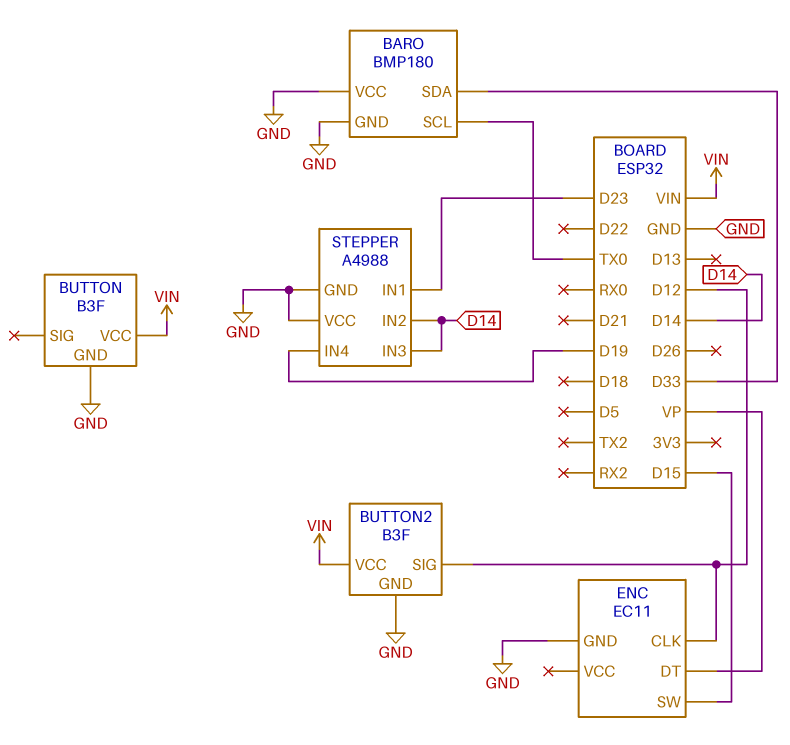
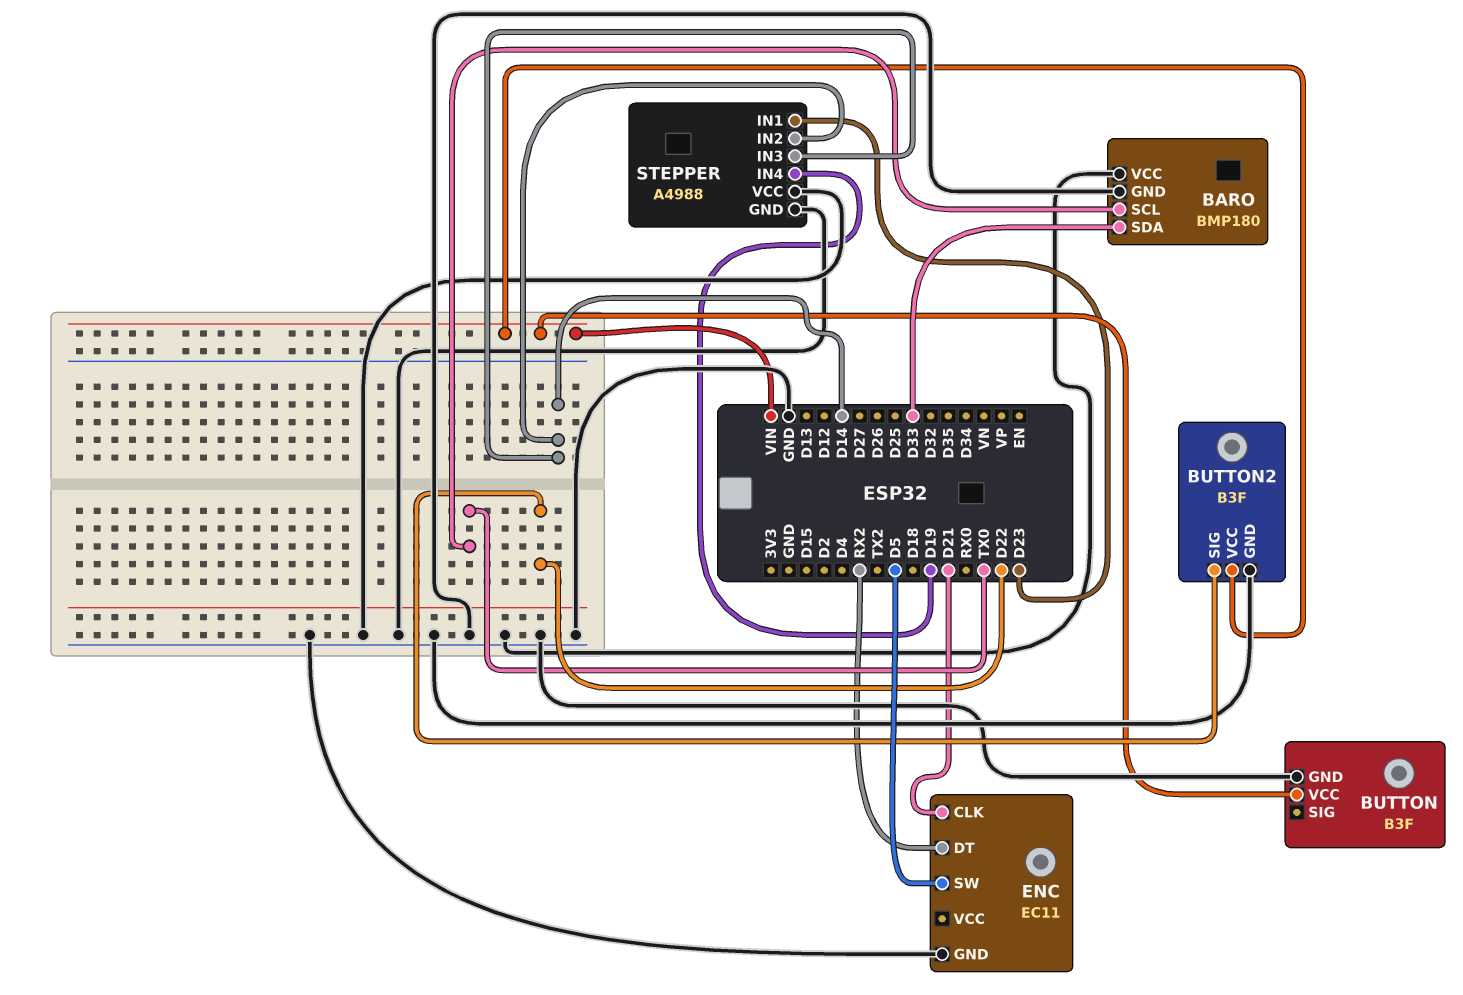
BUTTON2 pin SIG: D12 -> D22
ENC pin CLK: D12 -> D21
ENC pin DT: VP -> RX2
ENC pin SW: D15 -> D5

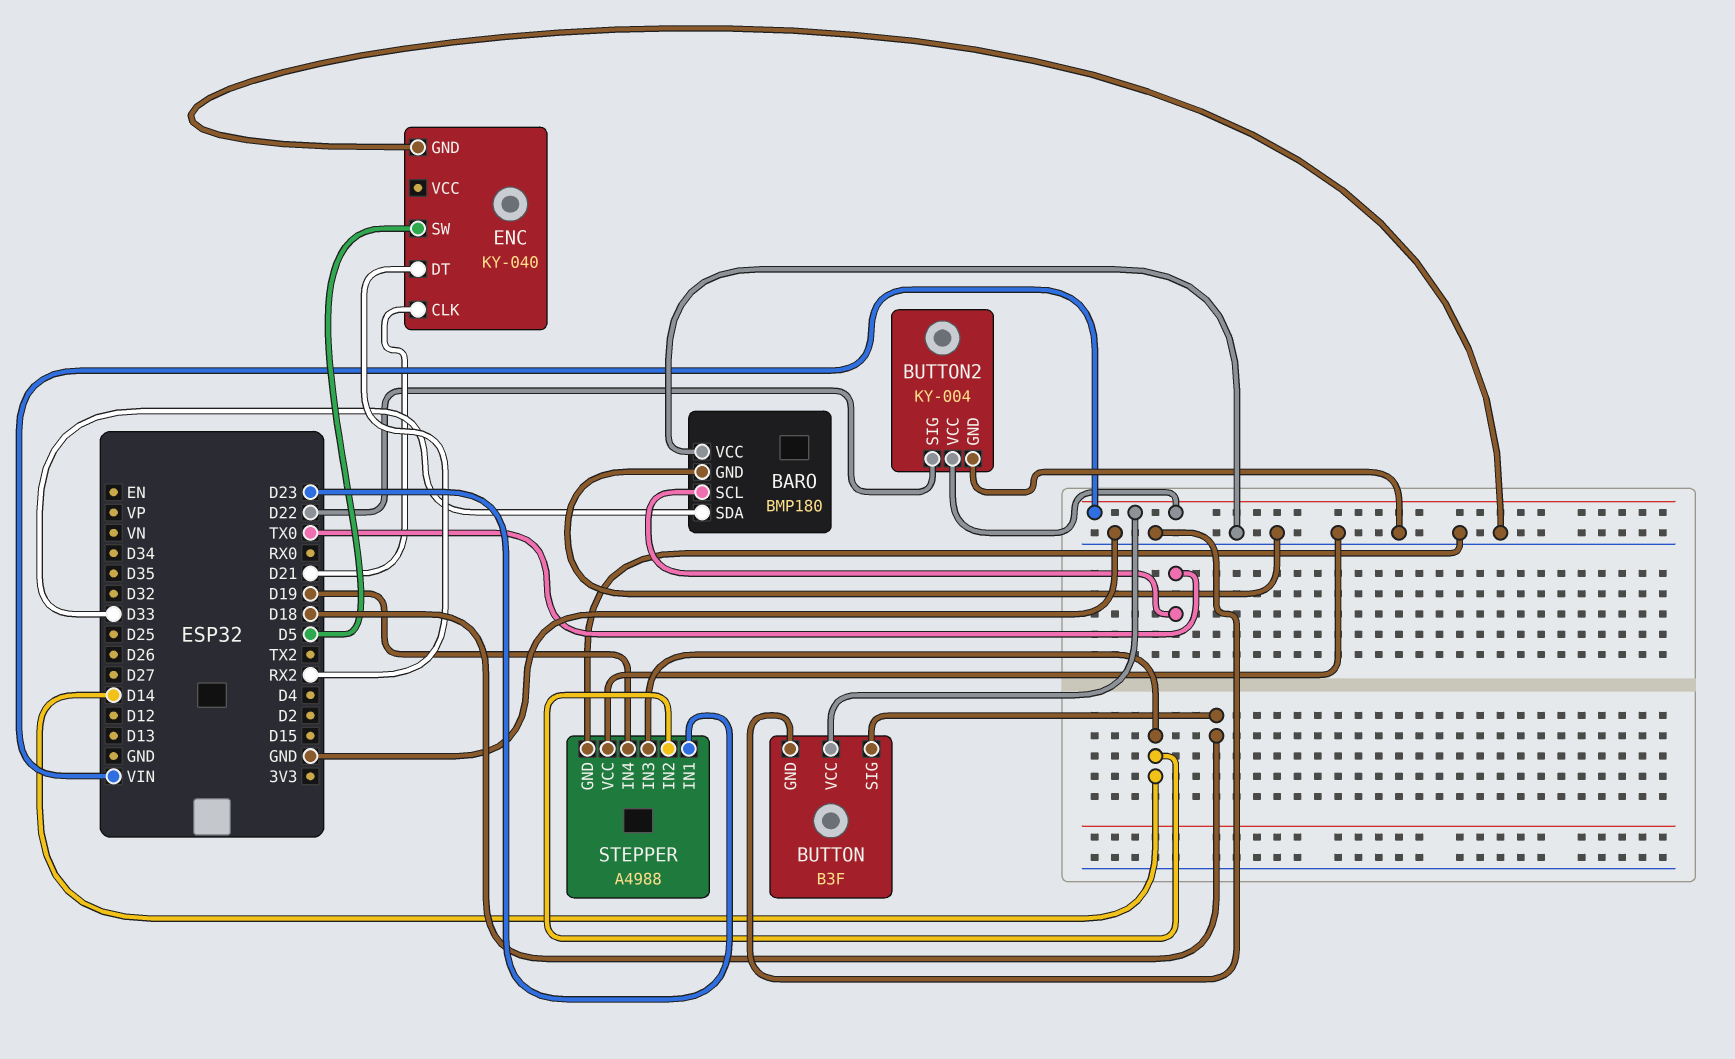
BUTTON pin SIG: none -> D18
BUTTON2: B3F -> KY-004
ENC: EC11 -> KY-040

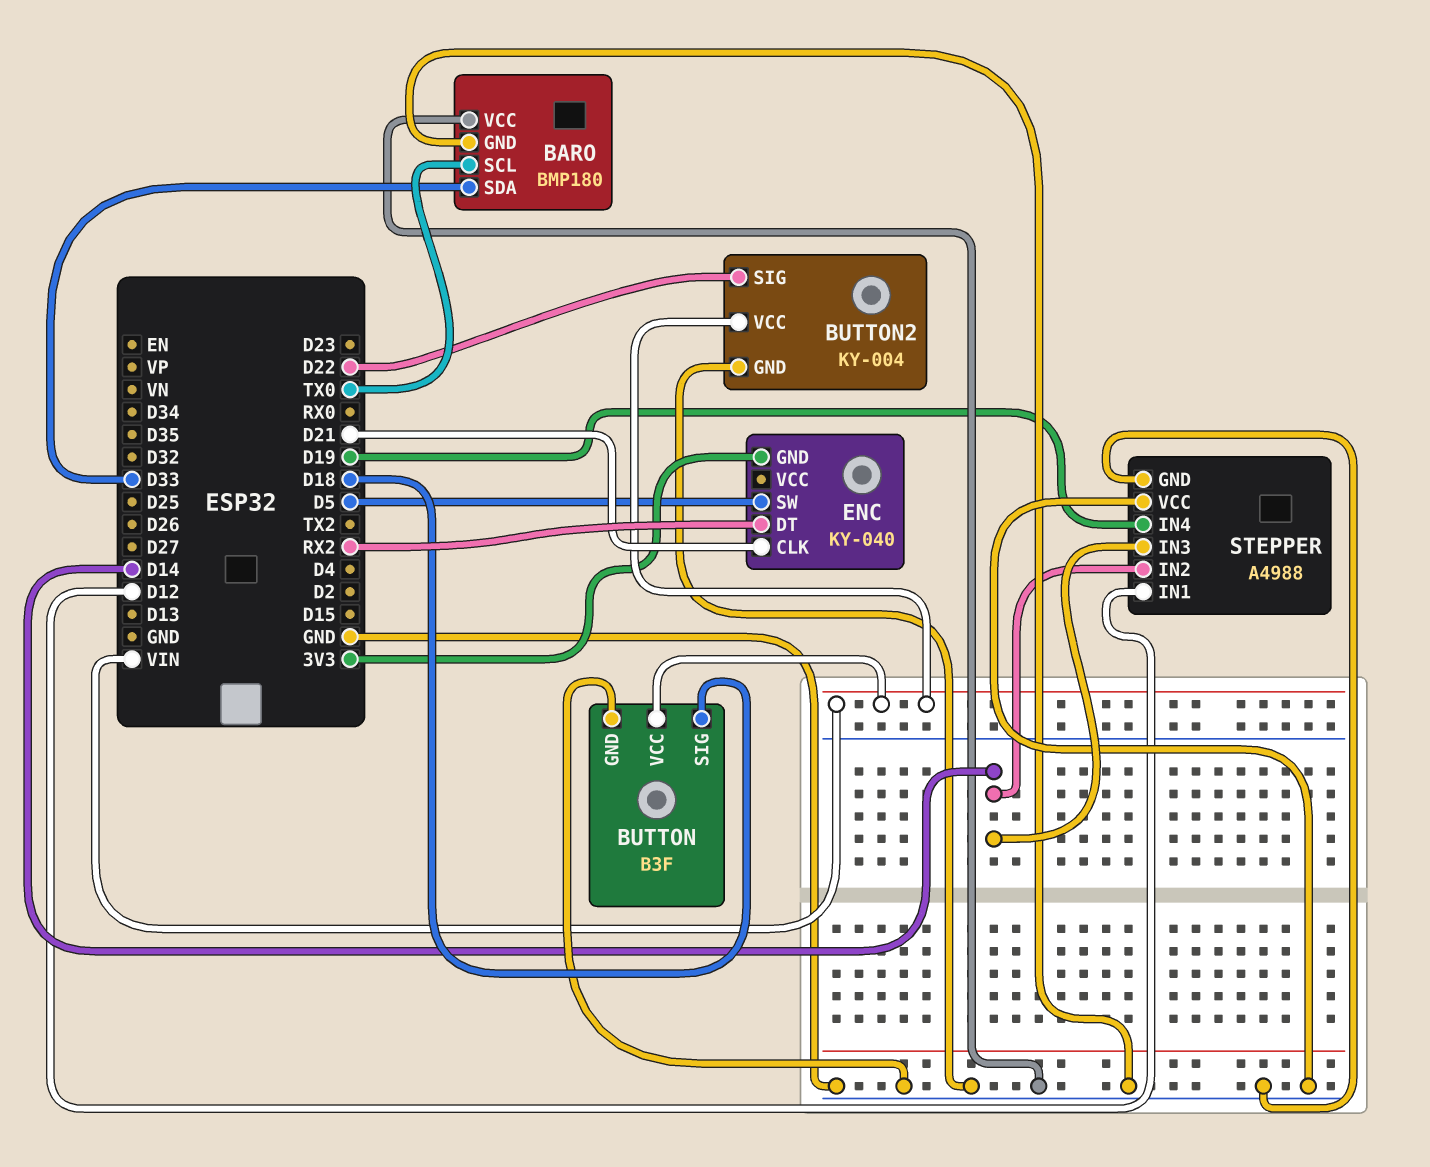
ENC pin GND: GND -> 3V3
STEPPER pin IN1: D23 -> D12

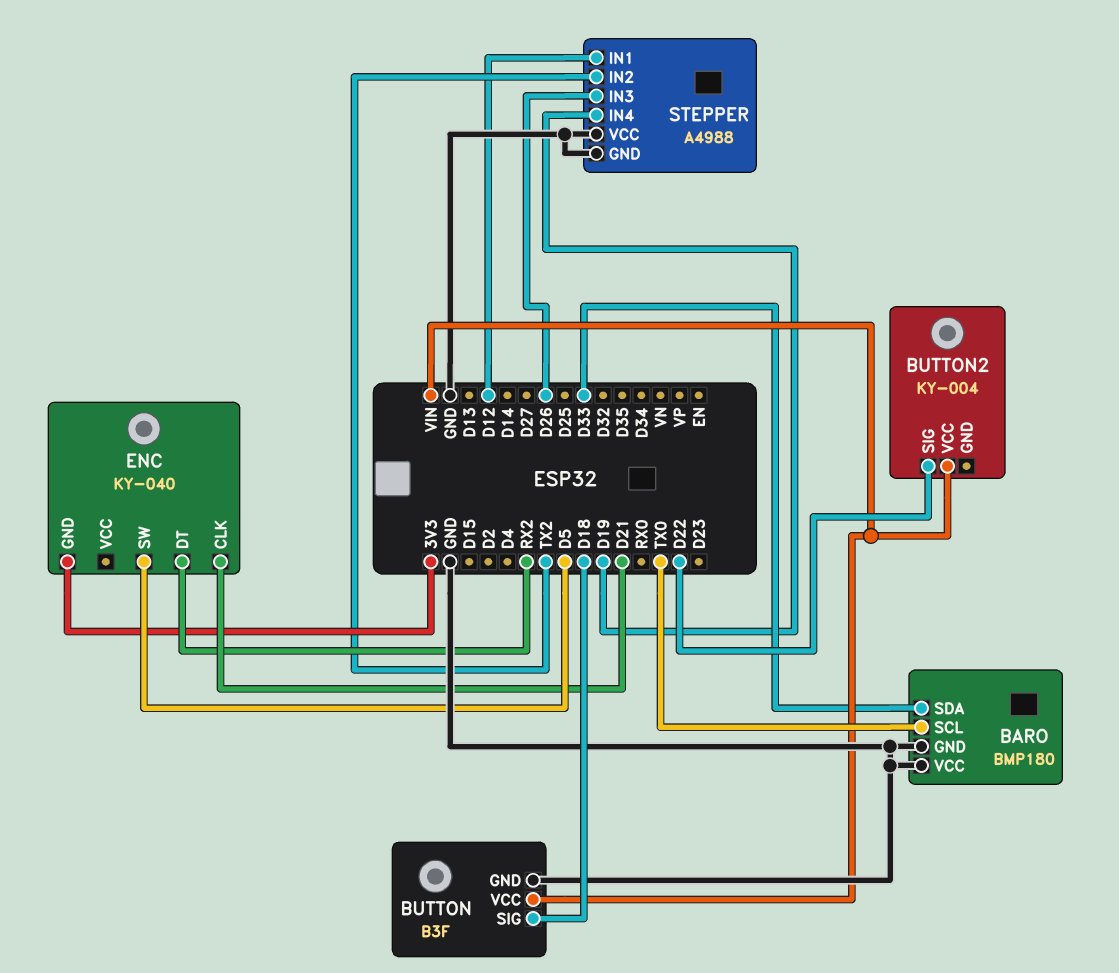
BUTTON2 pin GND: GND -> none
STEPPER pin IN2: D14 -> TX2
STEPPER pin IN3: D14 -> D26

